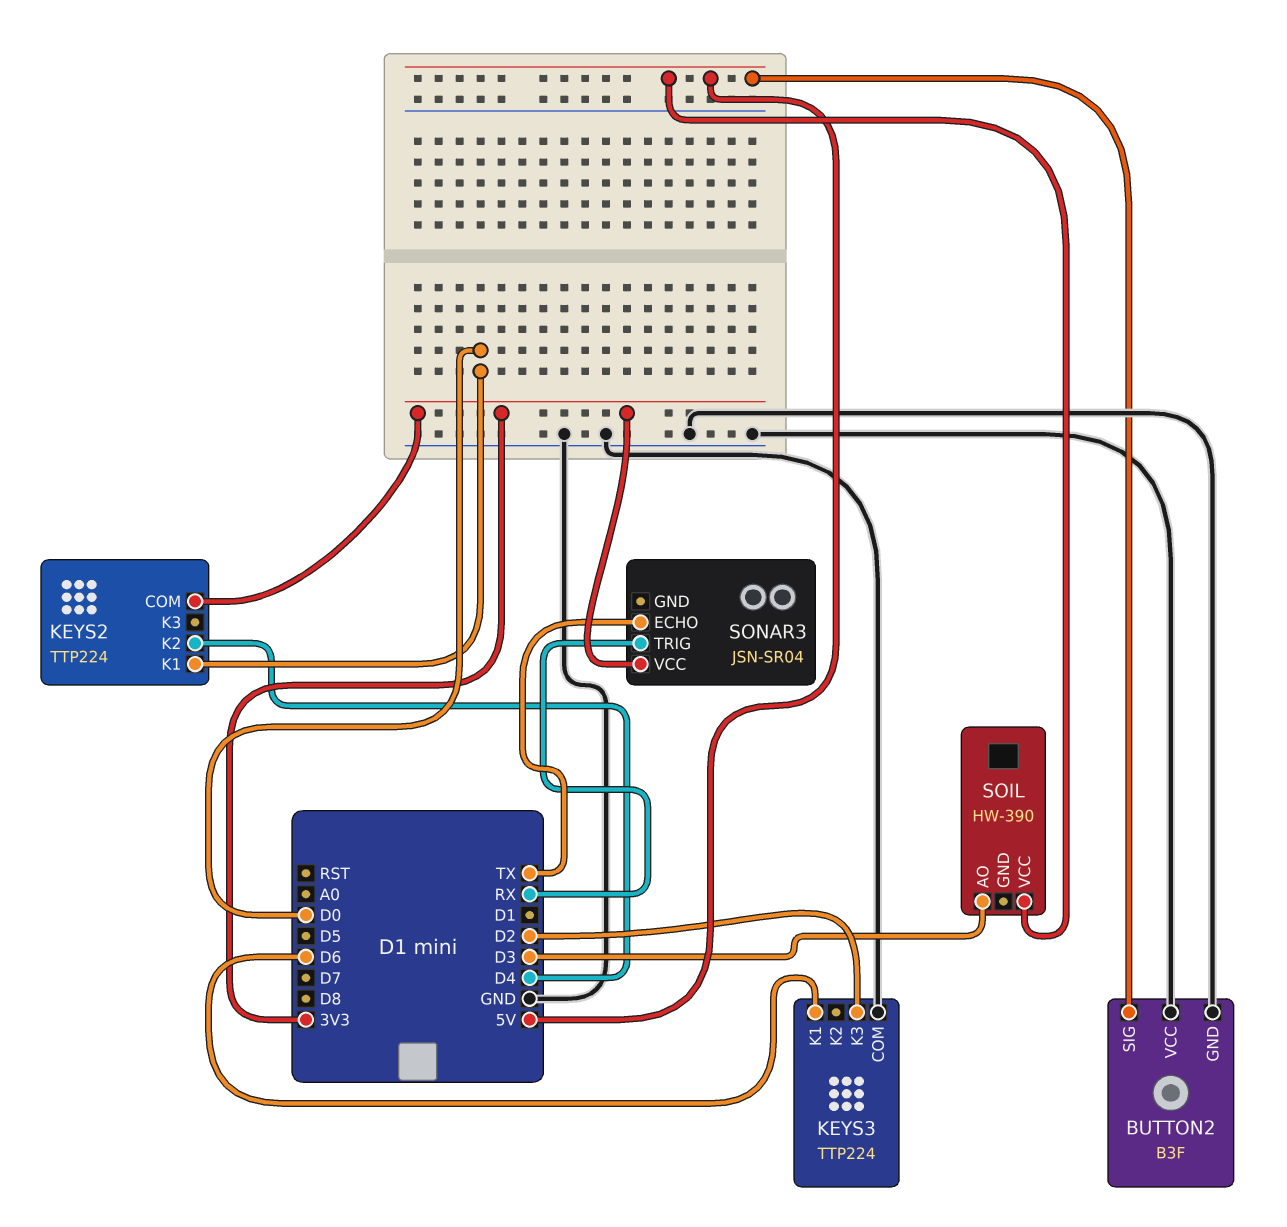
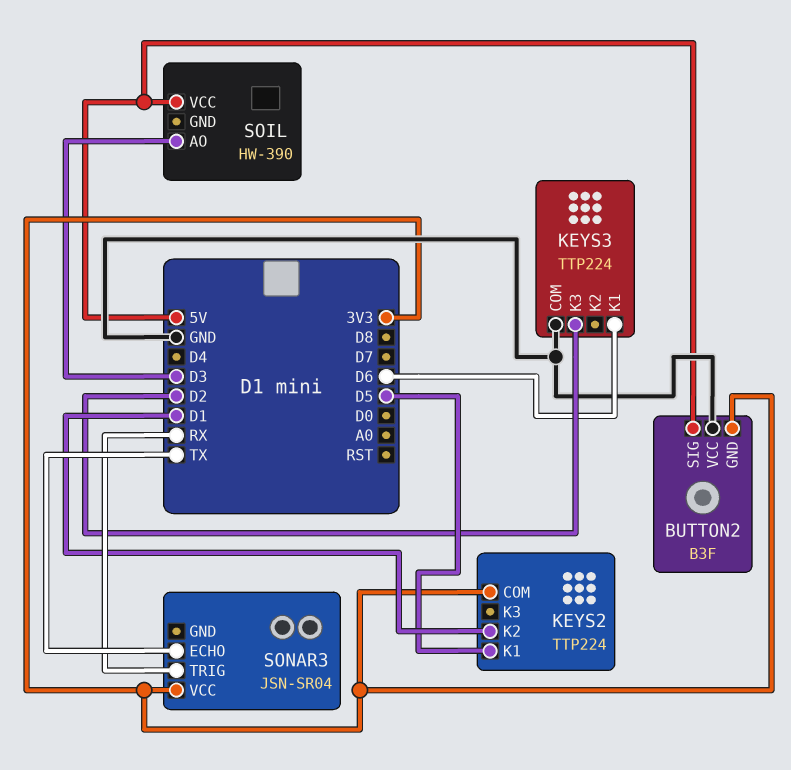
BUTTON2 pin GND: GND -> 3V3
KEYS2 pin K1: D0 -> D5
KEYS2 pin K2: D4 -> D1

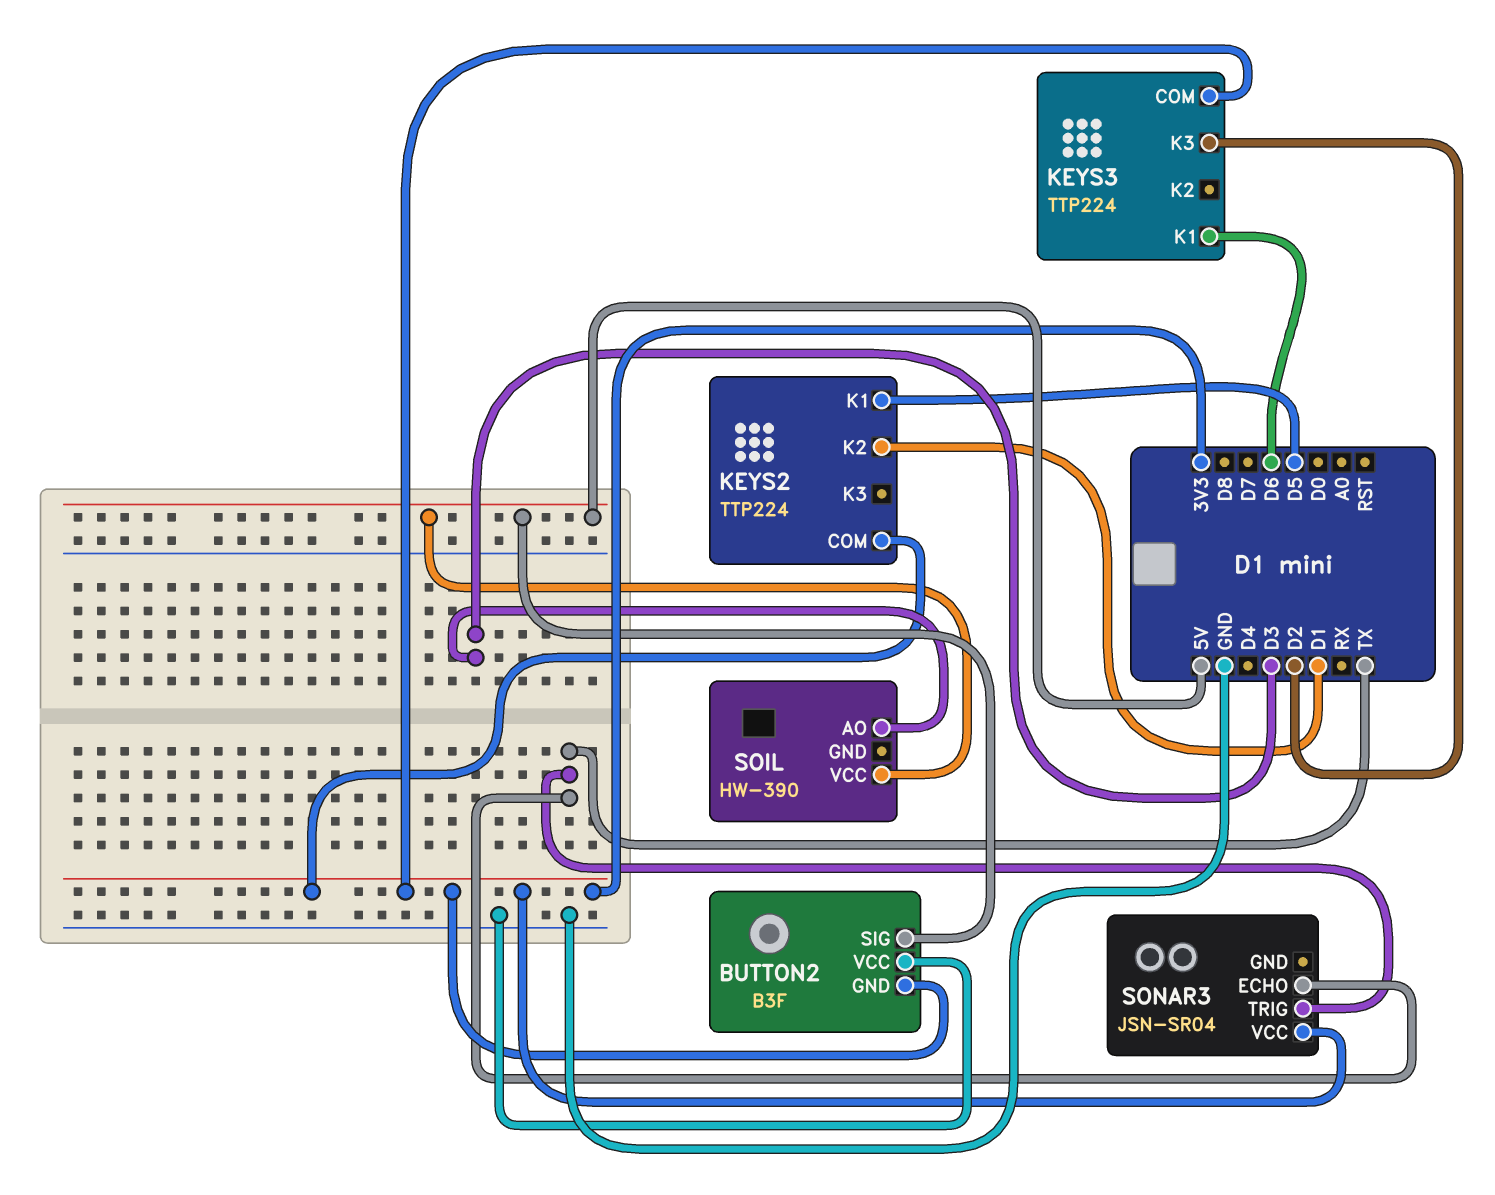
KEYS3 pin COM: GND -> 3V3
SONAR3 pin TRIG: RX -> TX

